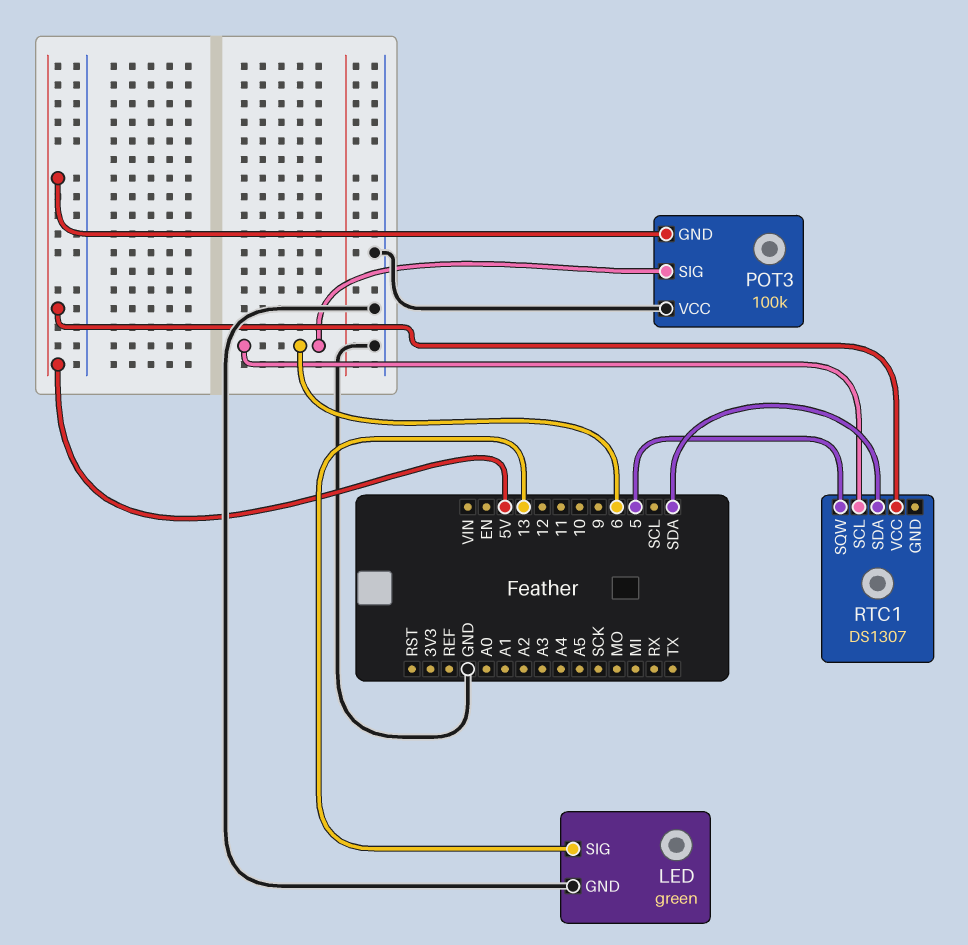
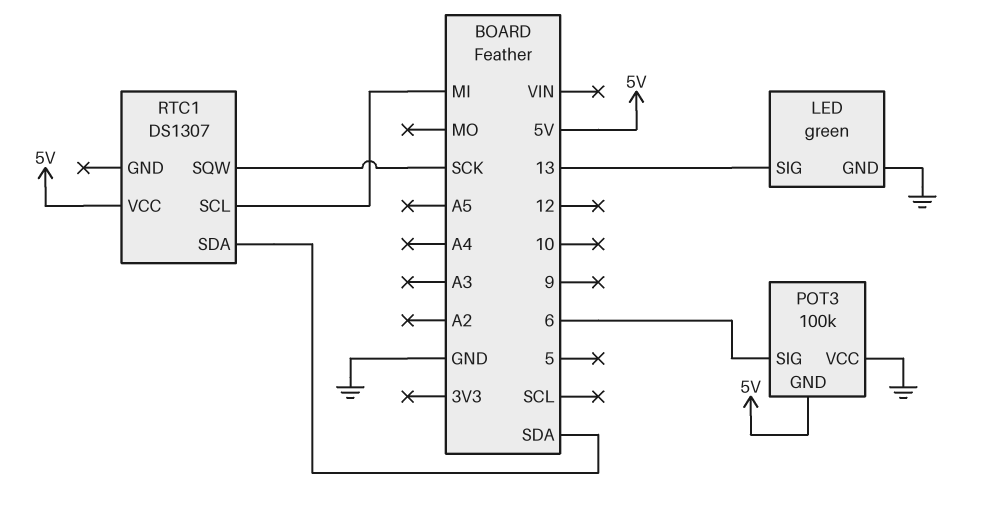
RTC1 pin SCL: 6 -> MI
RTC1 pin SQW: 5 -> SCK

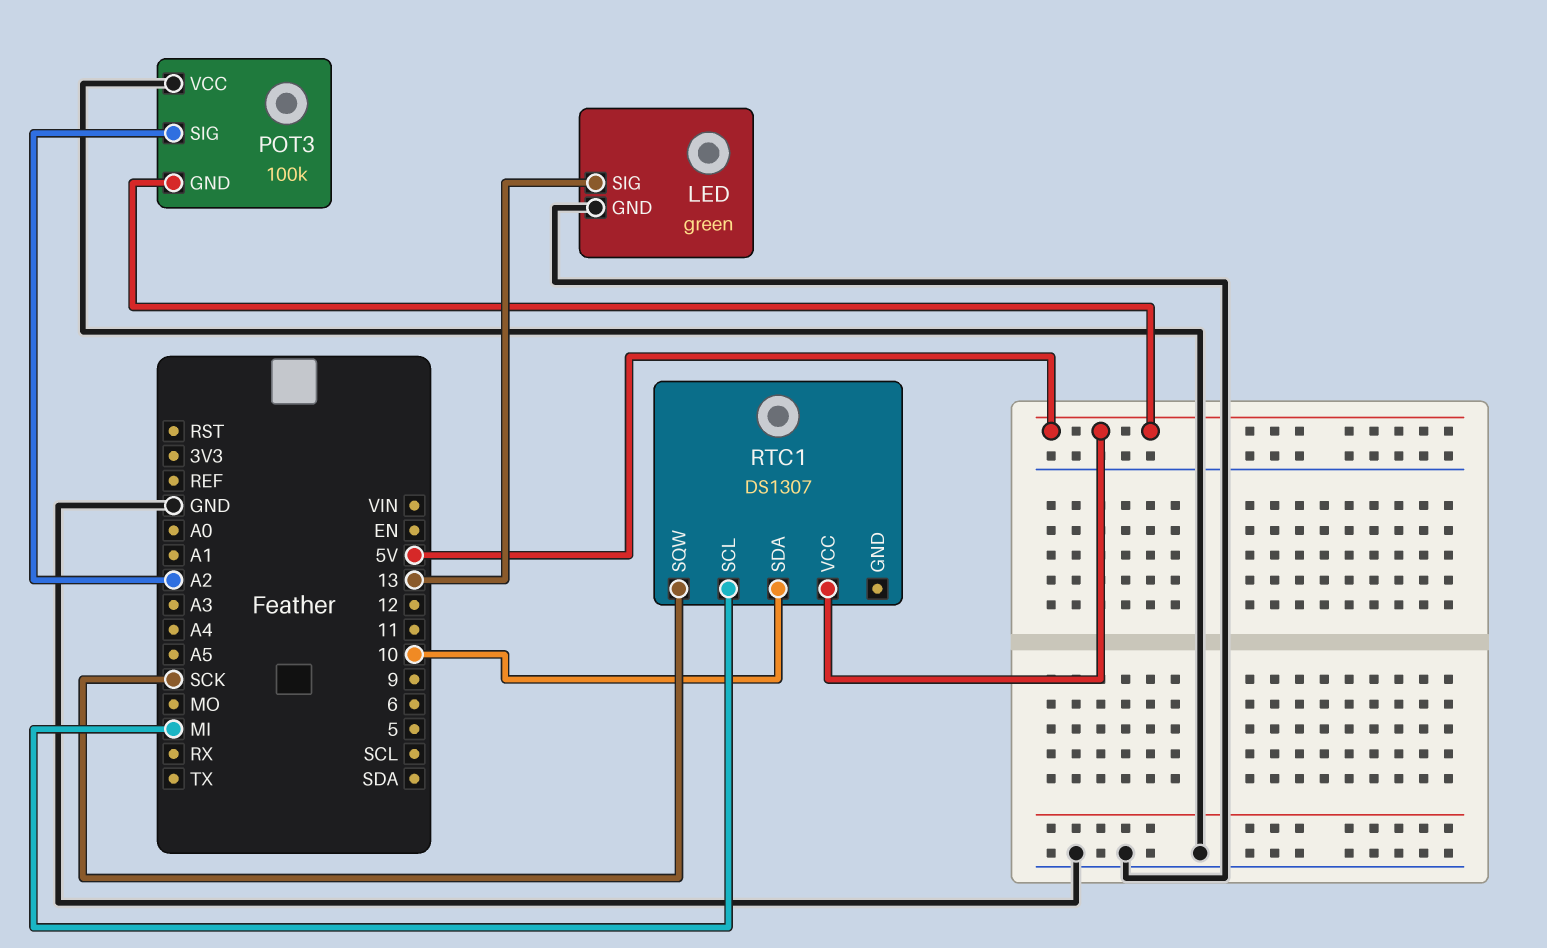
POT3 pin SIG: 6 -> A2
RTC1 pin SDA: SDA -> 10

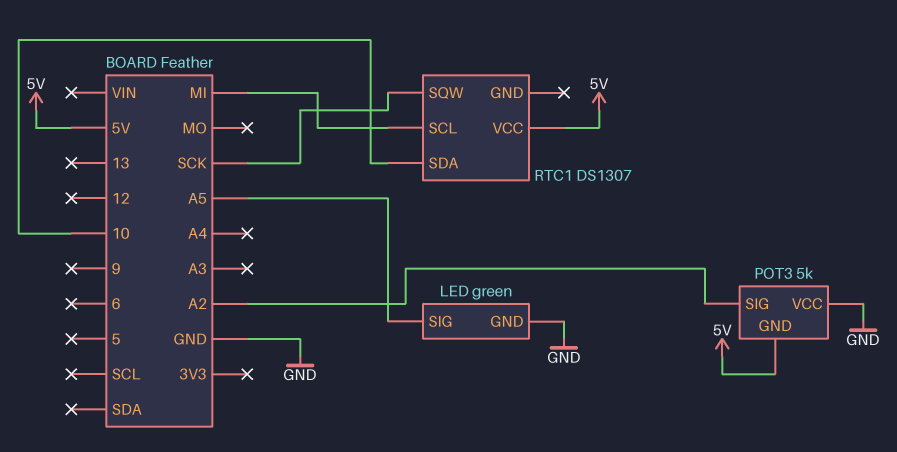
LED pin SIG: 13 -> A5
POT3: 100k -> 5k

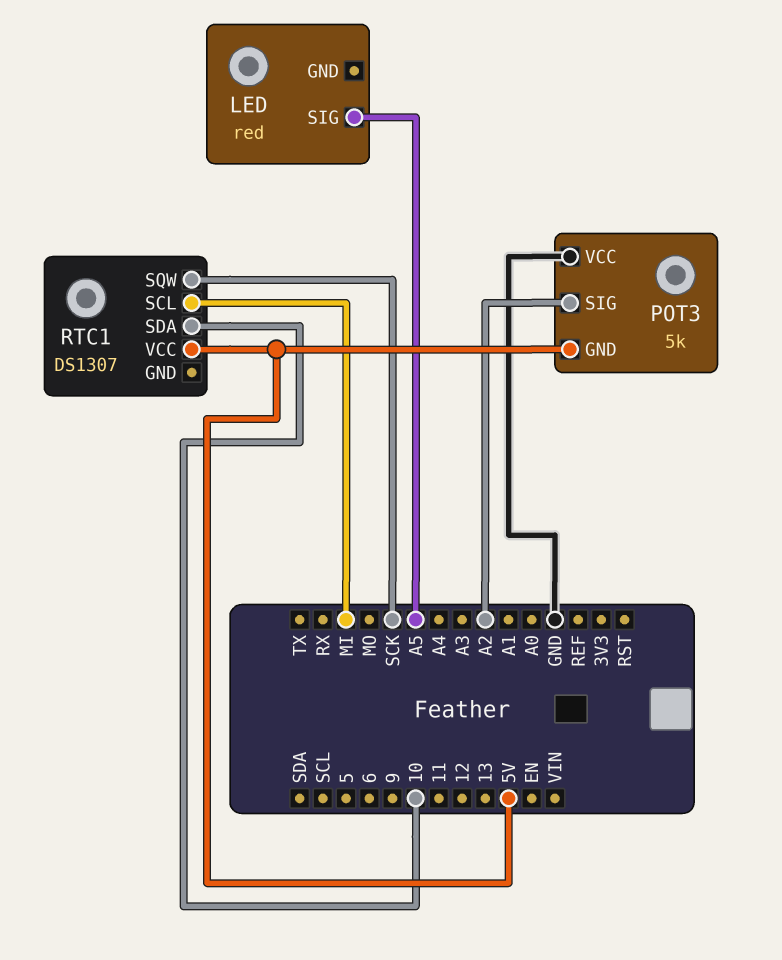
LED: green -> red
LED pin GND: GND -> none

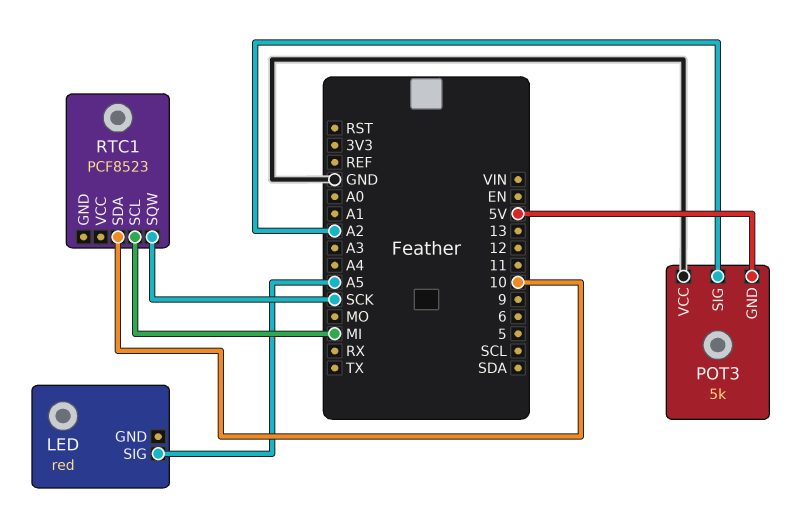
RTC1: DS1307 -> PCF8523
RTC1 pin VCC: 5V -> none

